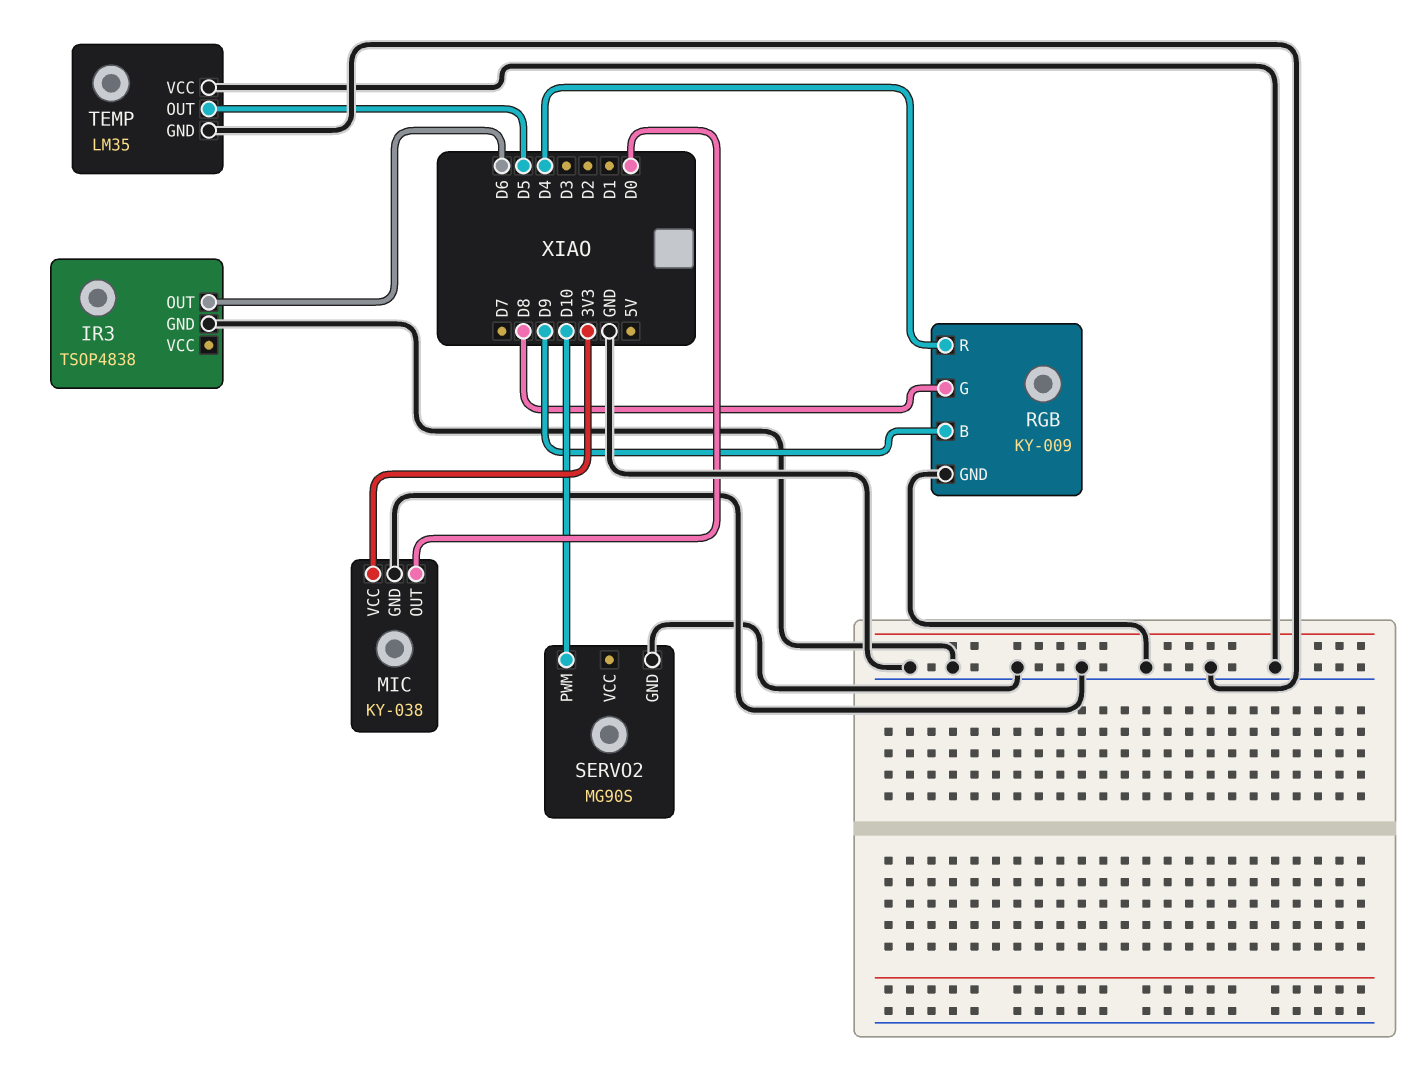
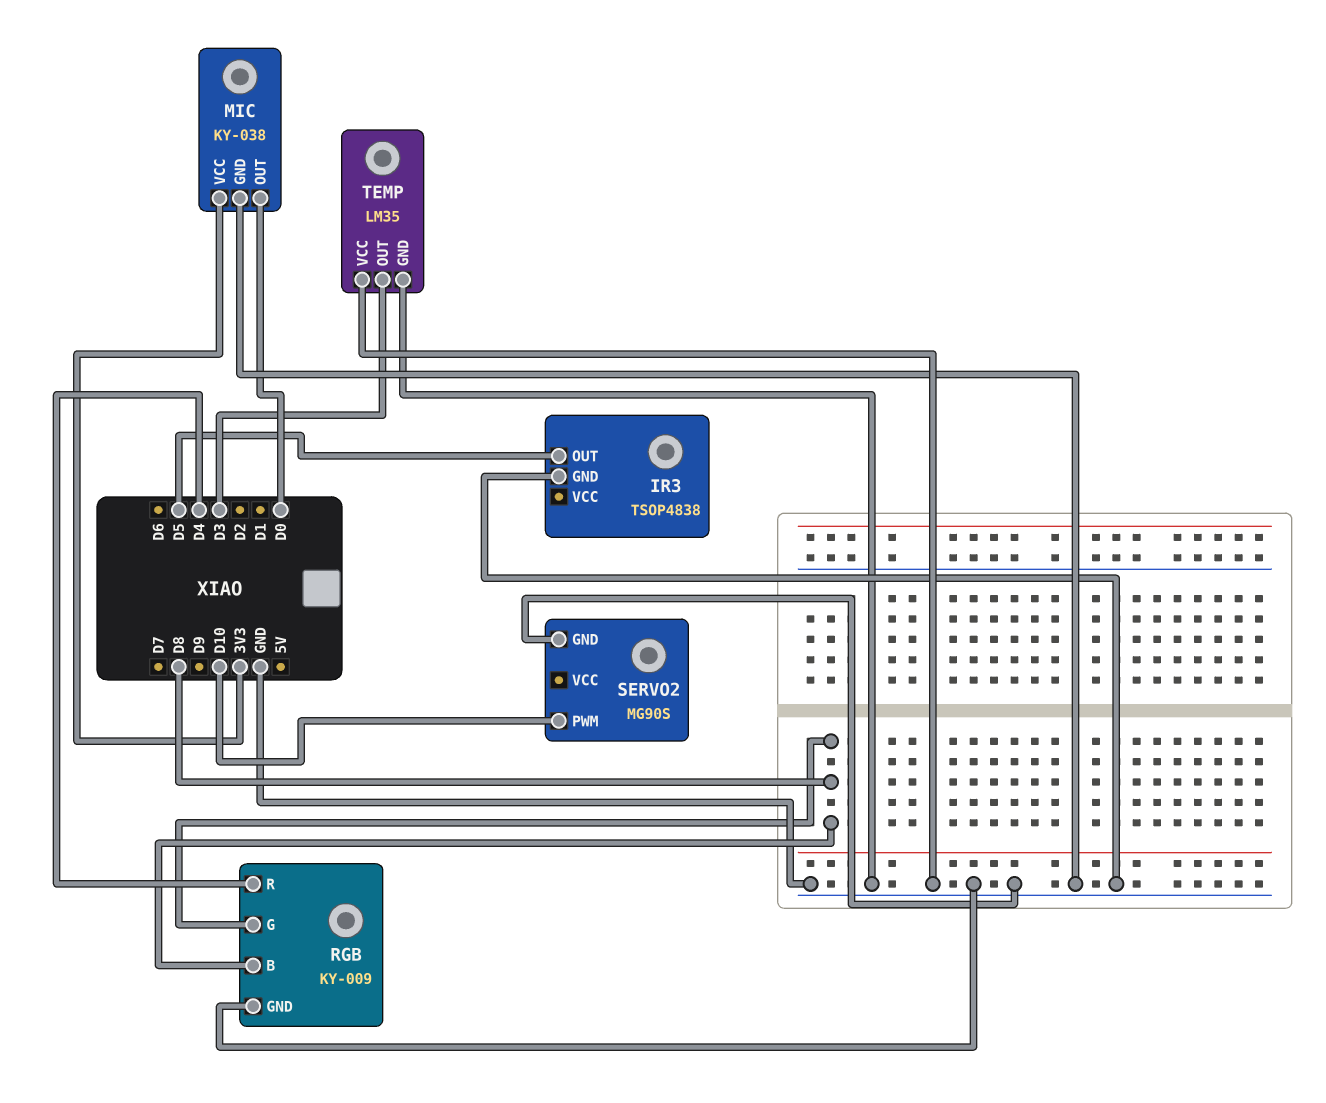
IR3 pin OUT: D6 -> D5
RGB pin B: D9 -> D8
TEMP pin OUT: D5 -> D3

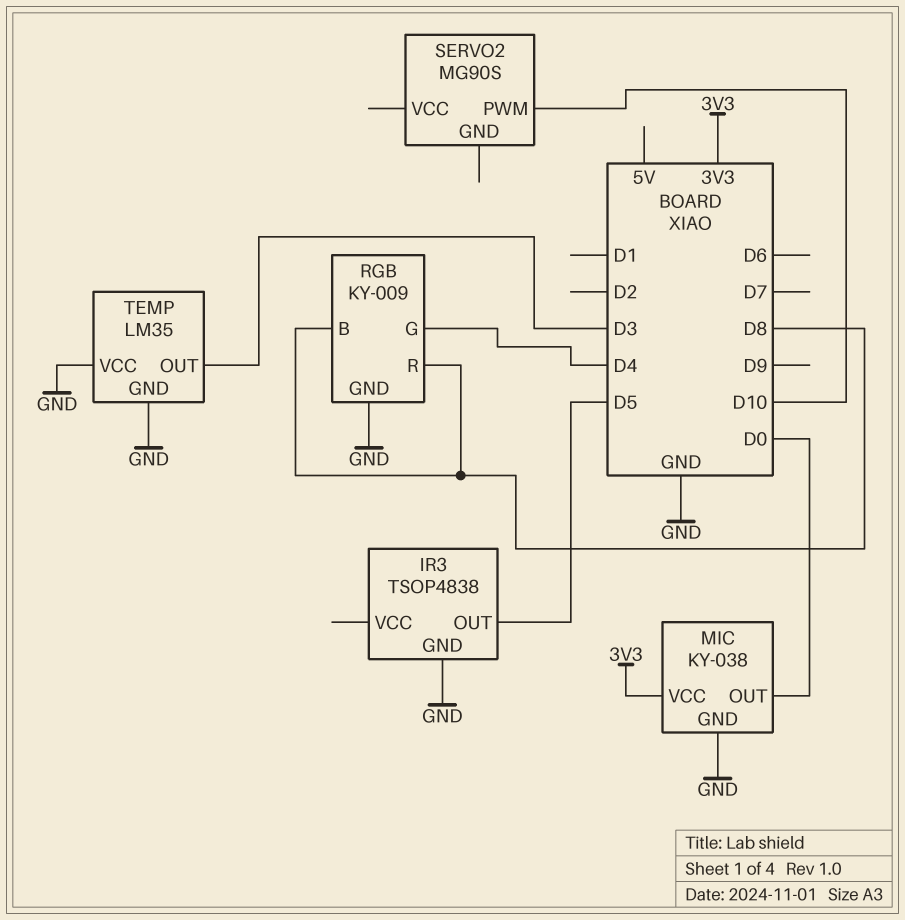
RGB pin G: D8 -> D4
RGB pin R: D4 -> D8
SERVO2 pin GND: GND -> none

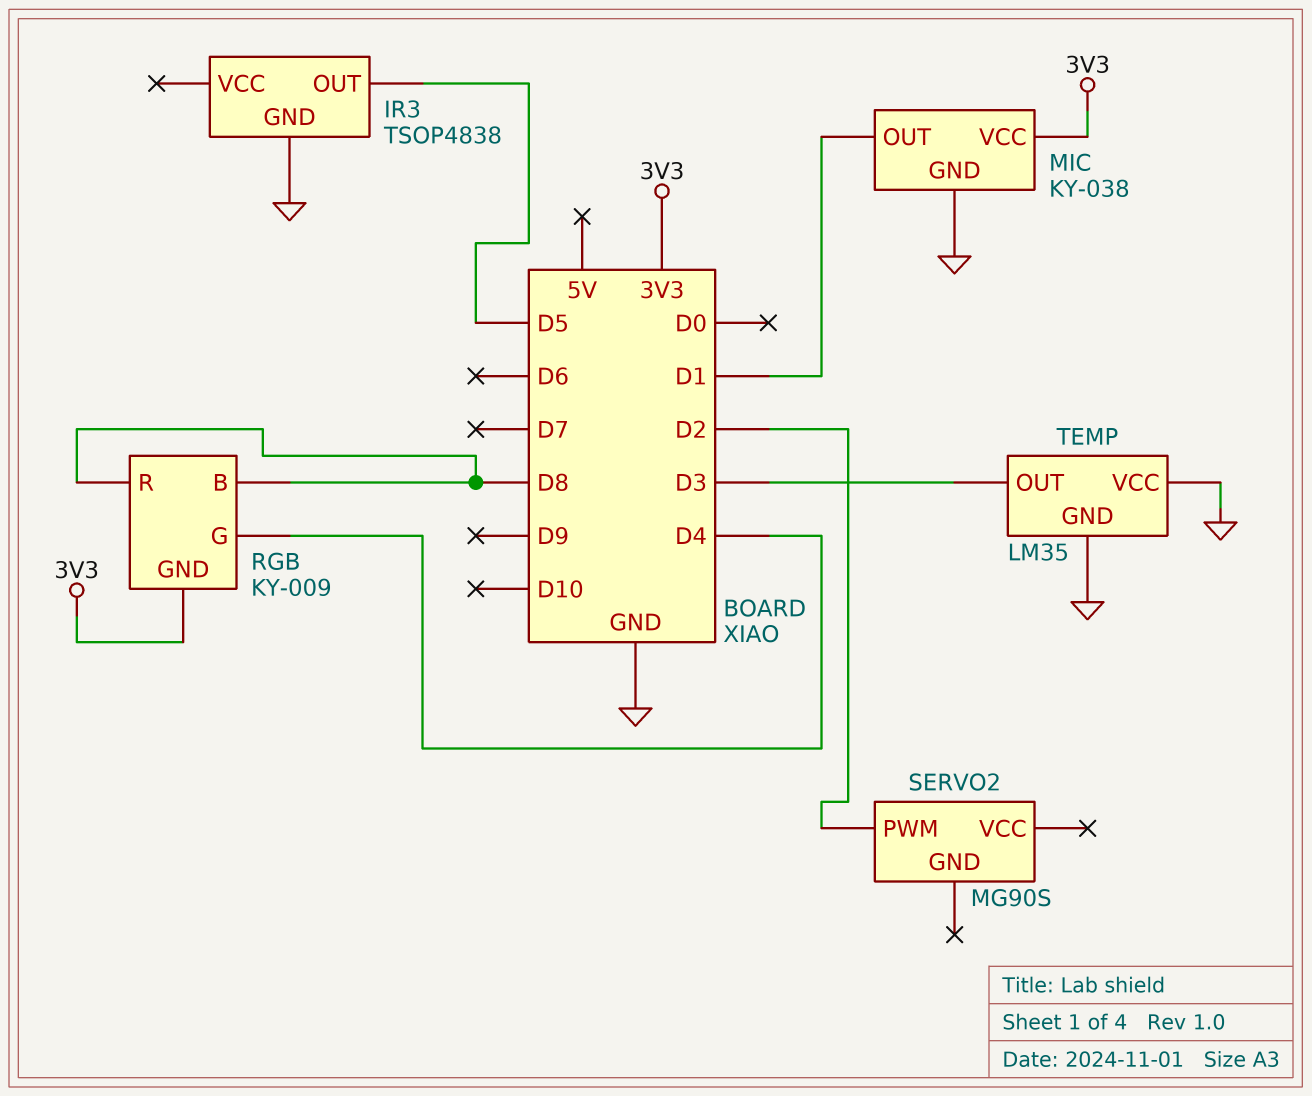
MIC pin OUT: D0 -> D1
RGB pin GND: GND -> 3V3
SERVO2 pin PWM: D10 -> D2

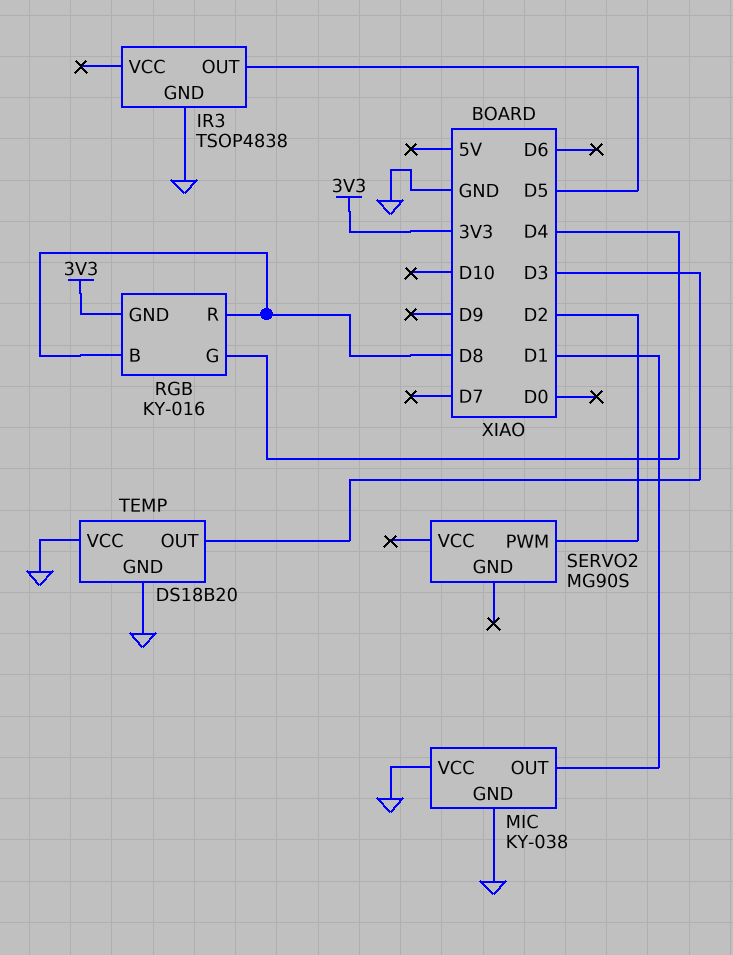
MIC pin VCC: 3V3 -> GND
RGB: KY-009 -> KY-016
TEMP: LM35 -> DS18B20

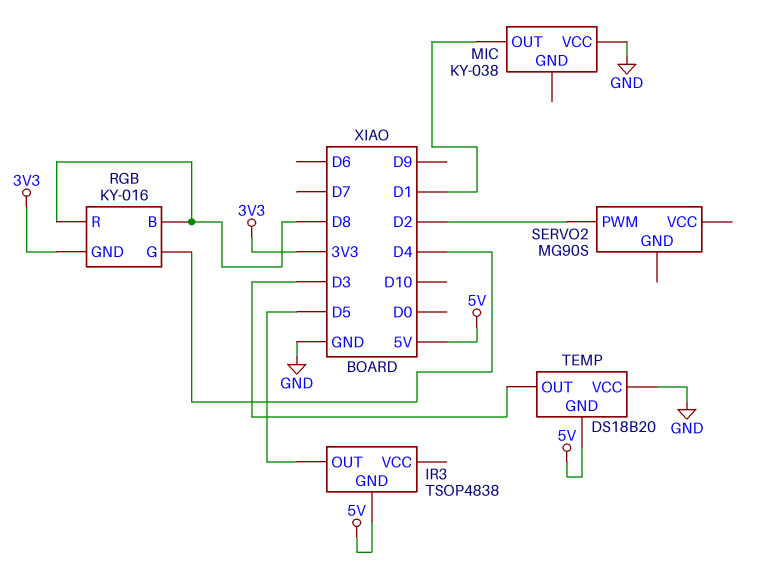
IR3 pin GND: GND -> 5V
MIC pin GND: GND -> none
TEMP pin GND: GND -> 5V

